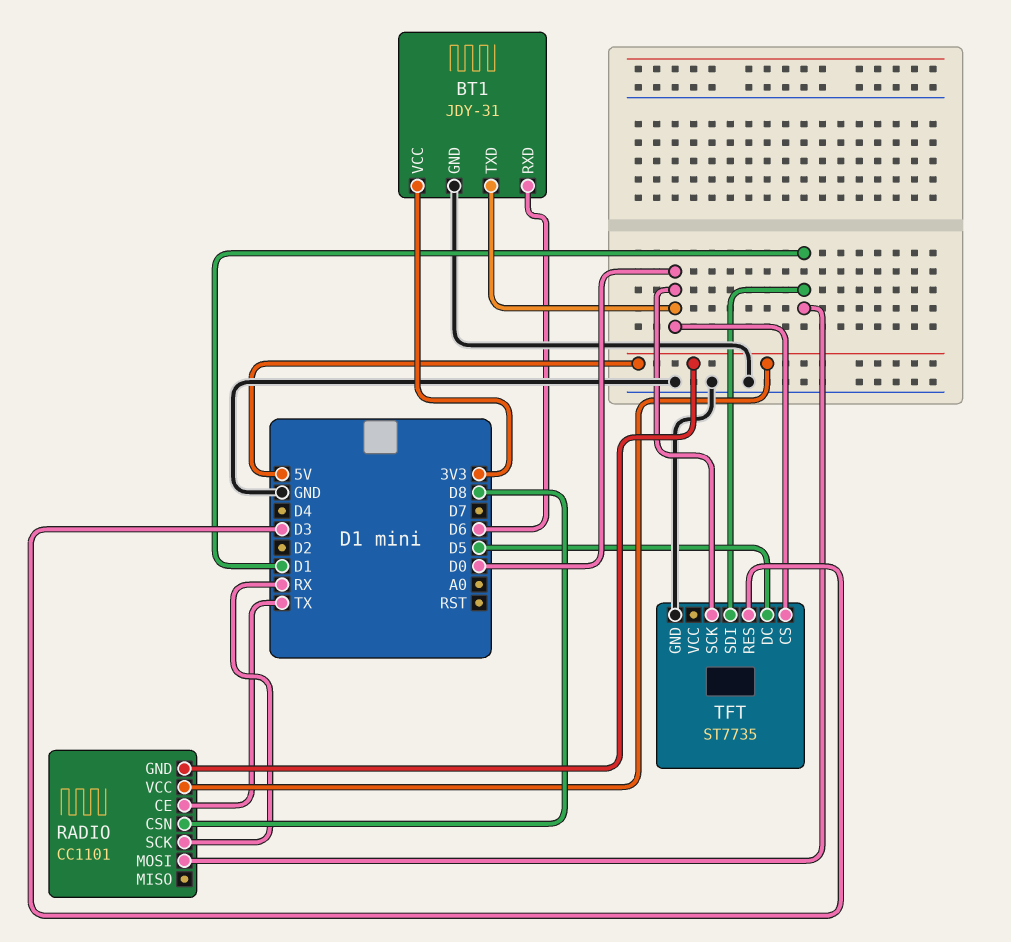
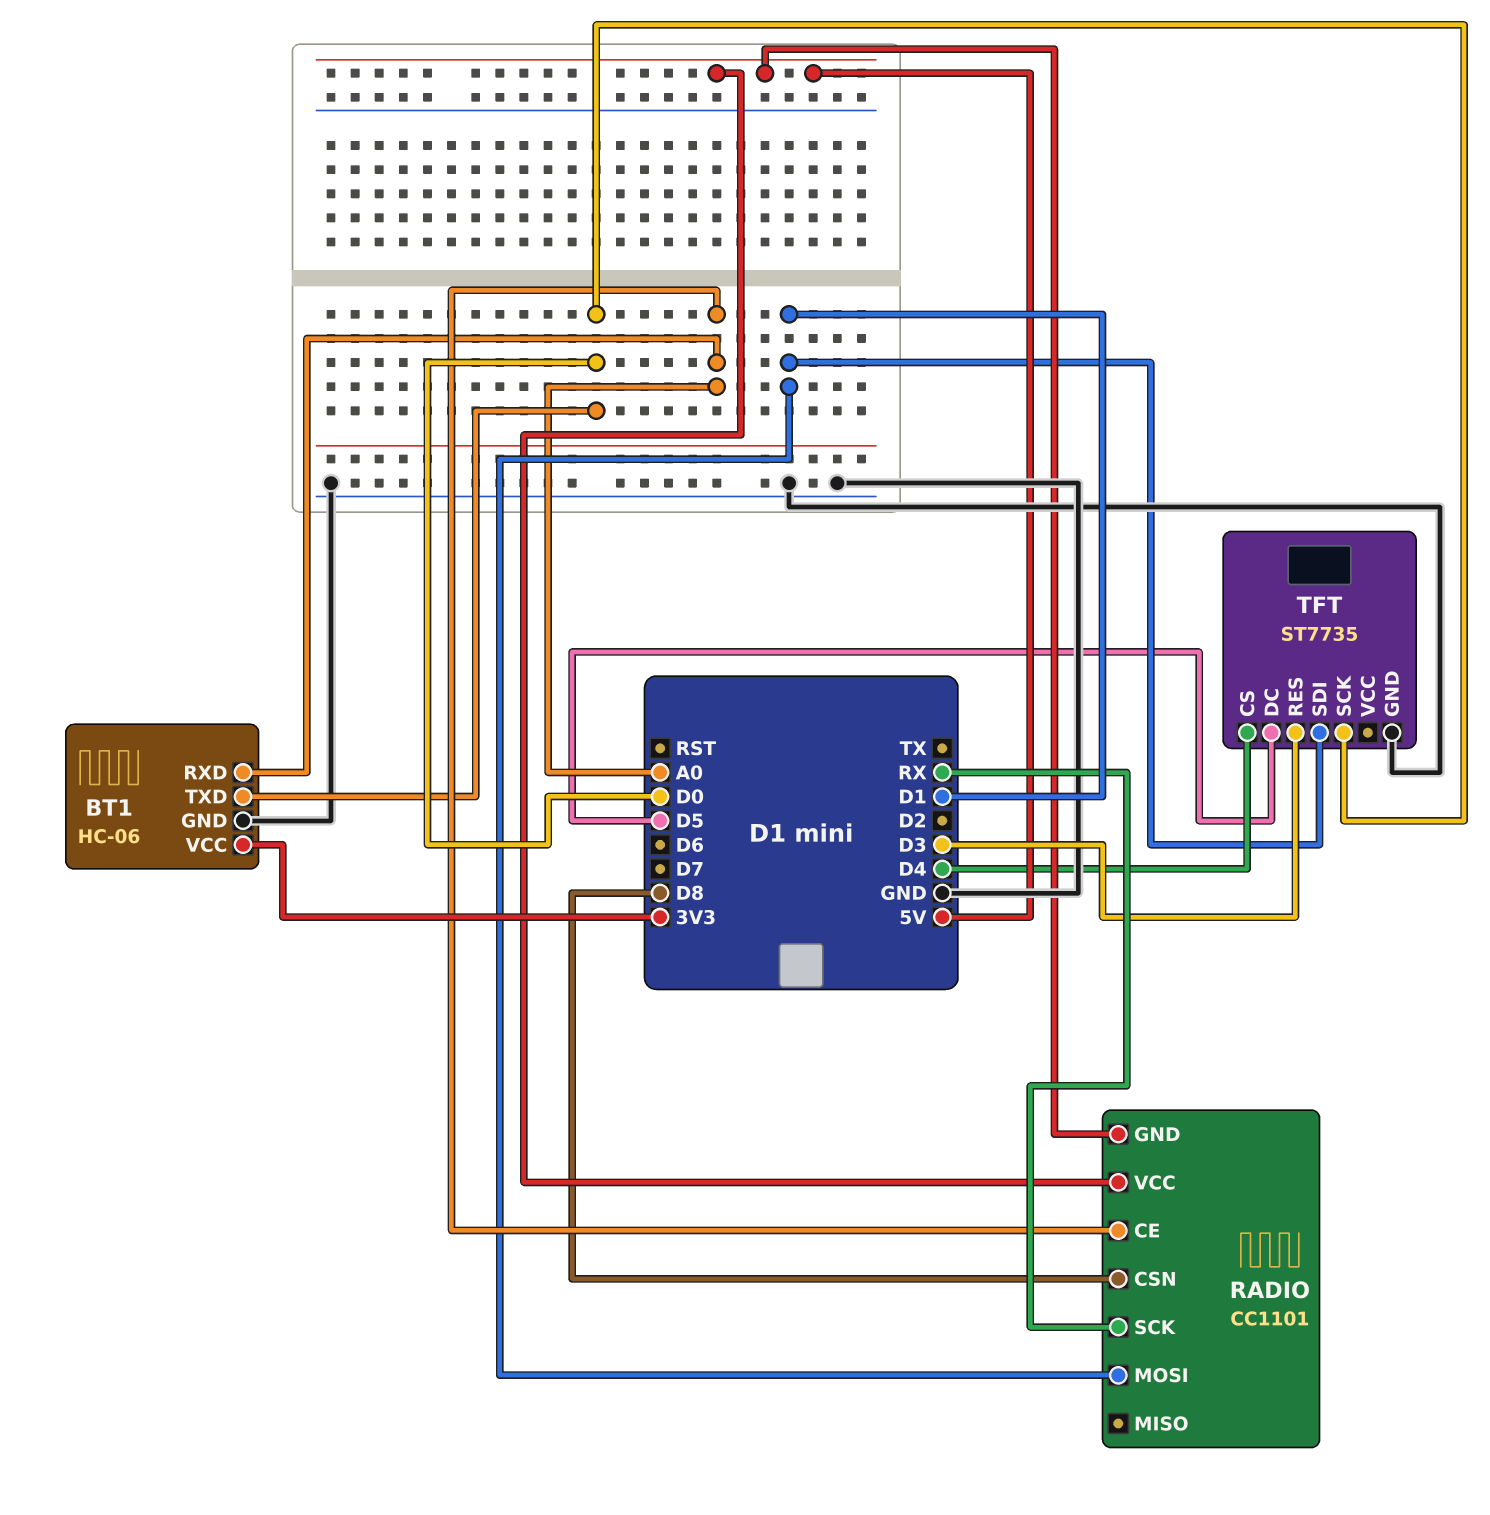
BT1: JDY-31 -> HC-06
BT1 pin RXD: D6 -> A0
RADIO pin CE: TX -> A0
TFT pin CS: D0 -> D4

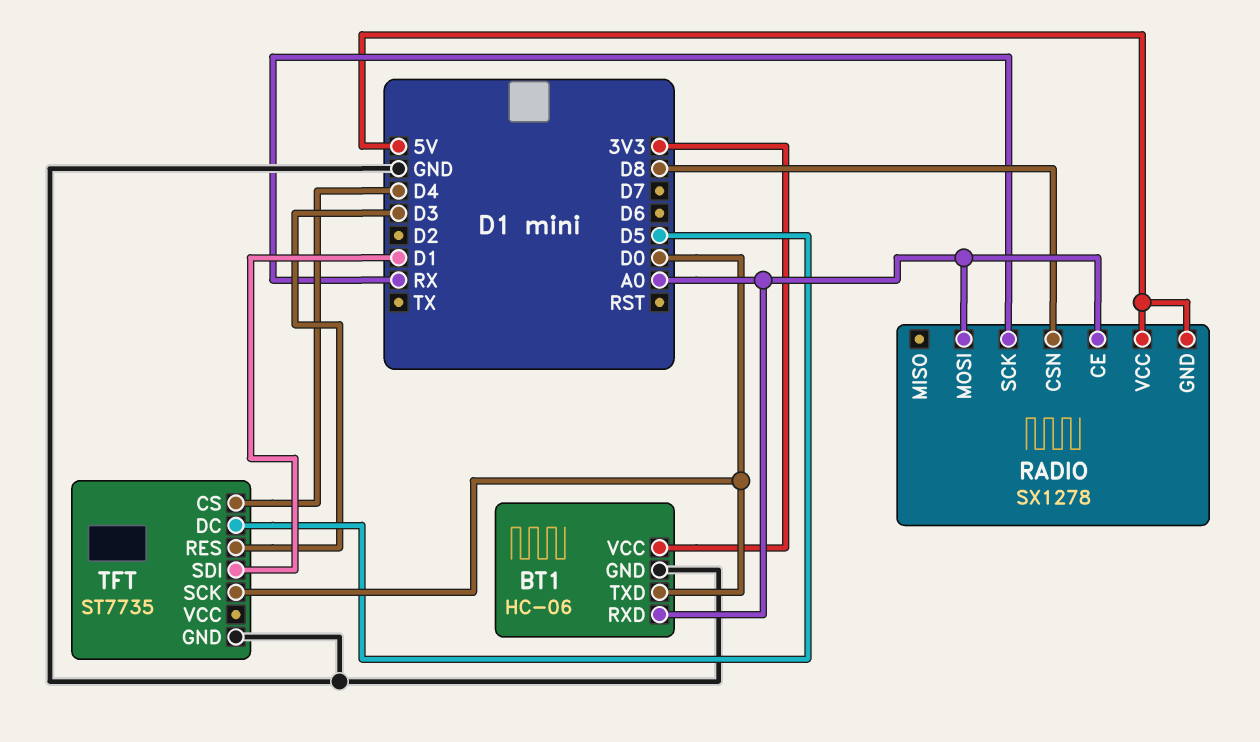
RADIO: CC1101 -> SX1278
RADIO pin MOSI: D1 -> A0

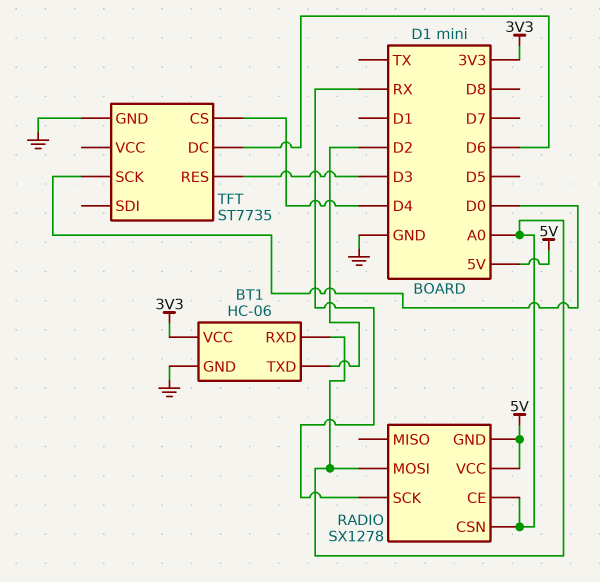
BT1 pin TXD: D0 -> D2
RADIO pin CSN: D8 -> A0
TFT pin DC: D5 -> D6
TFT pin SDI: D1 -> none

